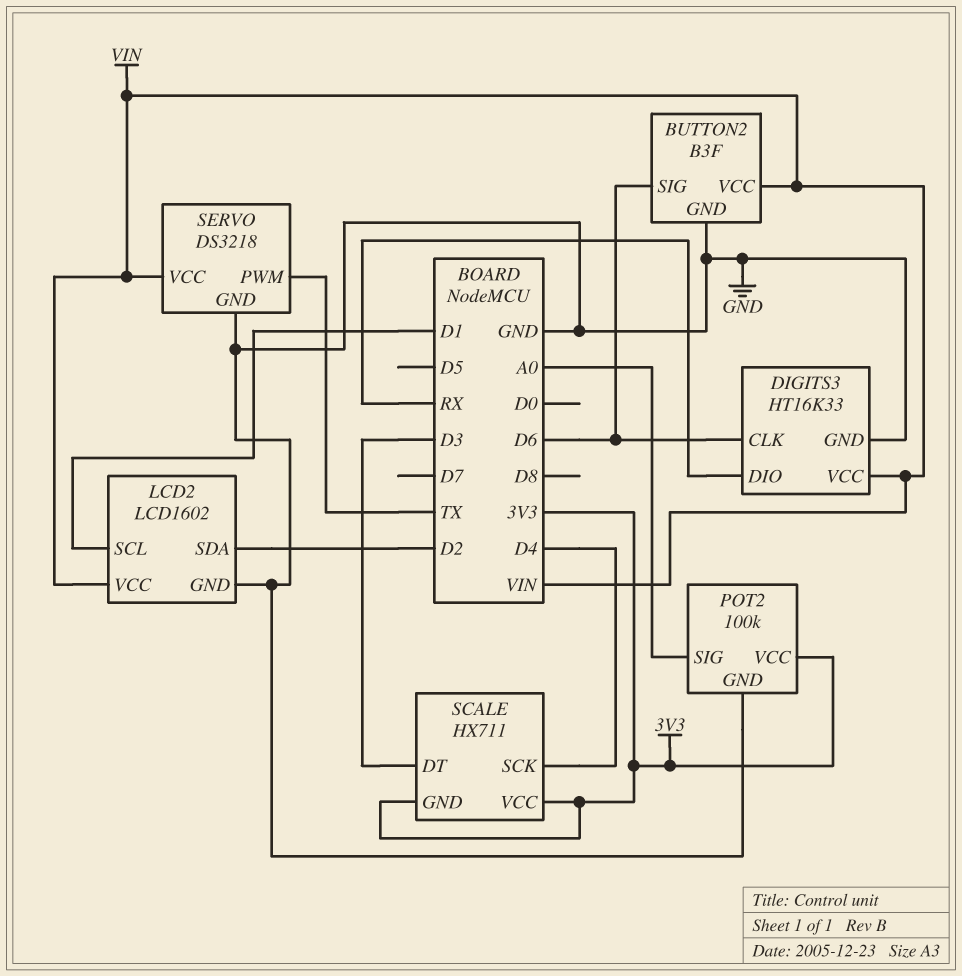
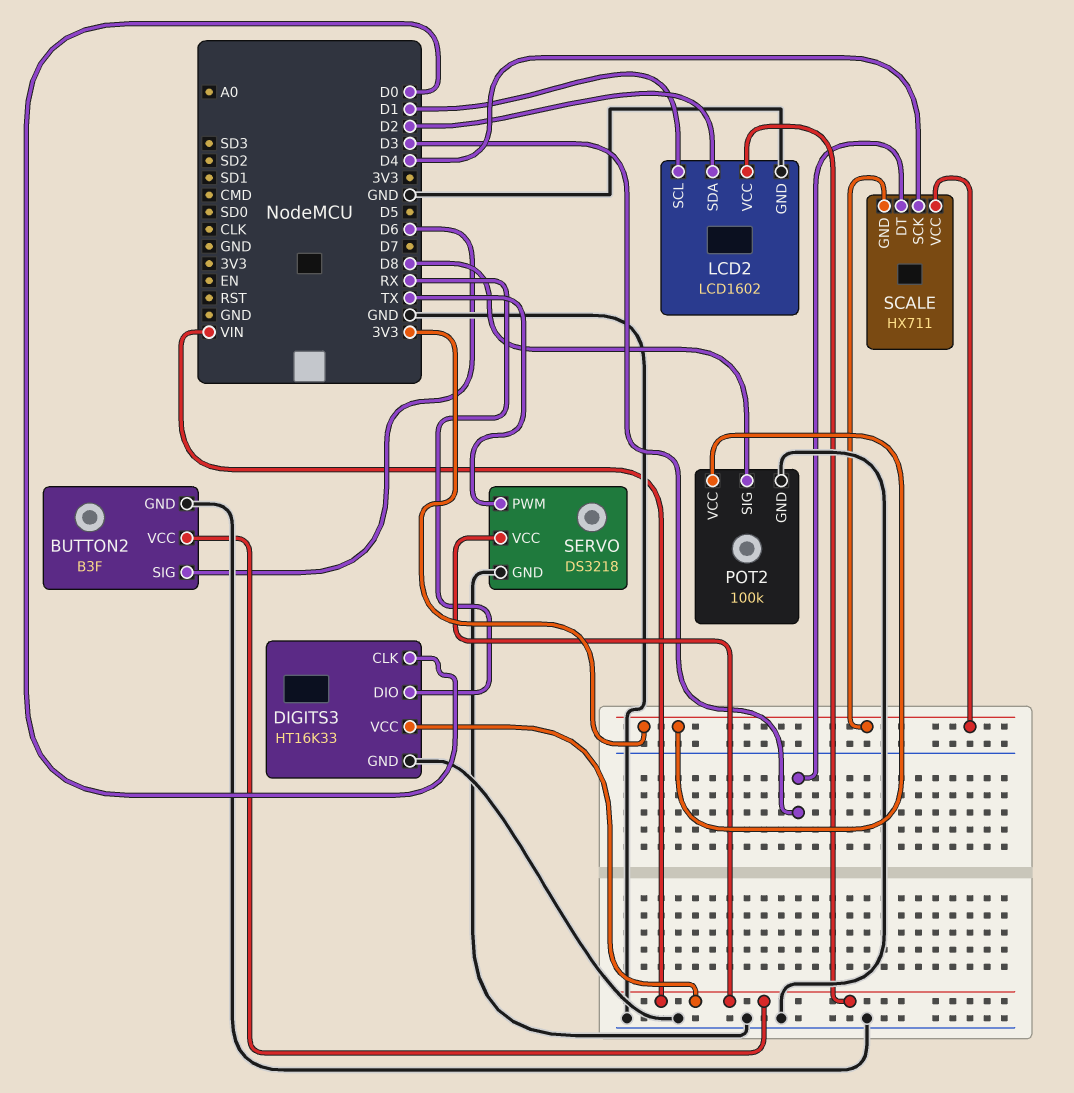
DIGITS3 pin CLK: D6 -> D0
POT2 pin SIG: A0 -> D8

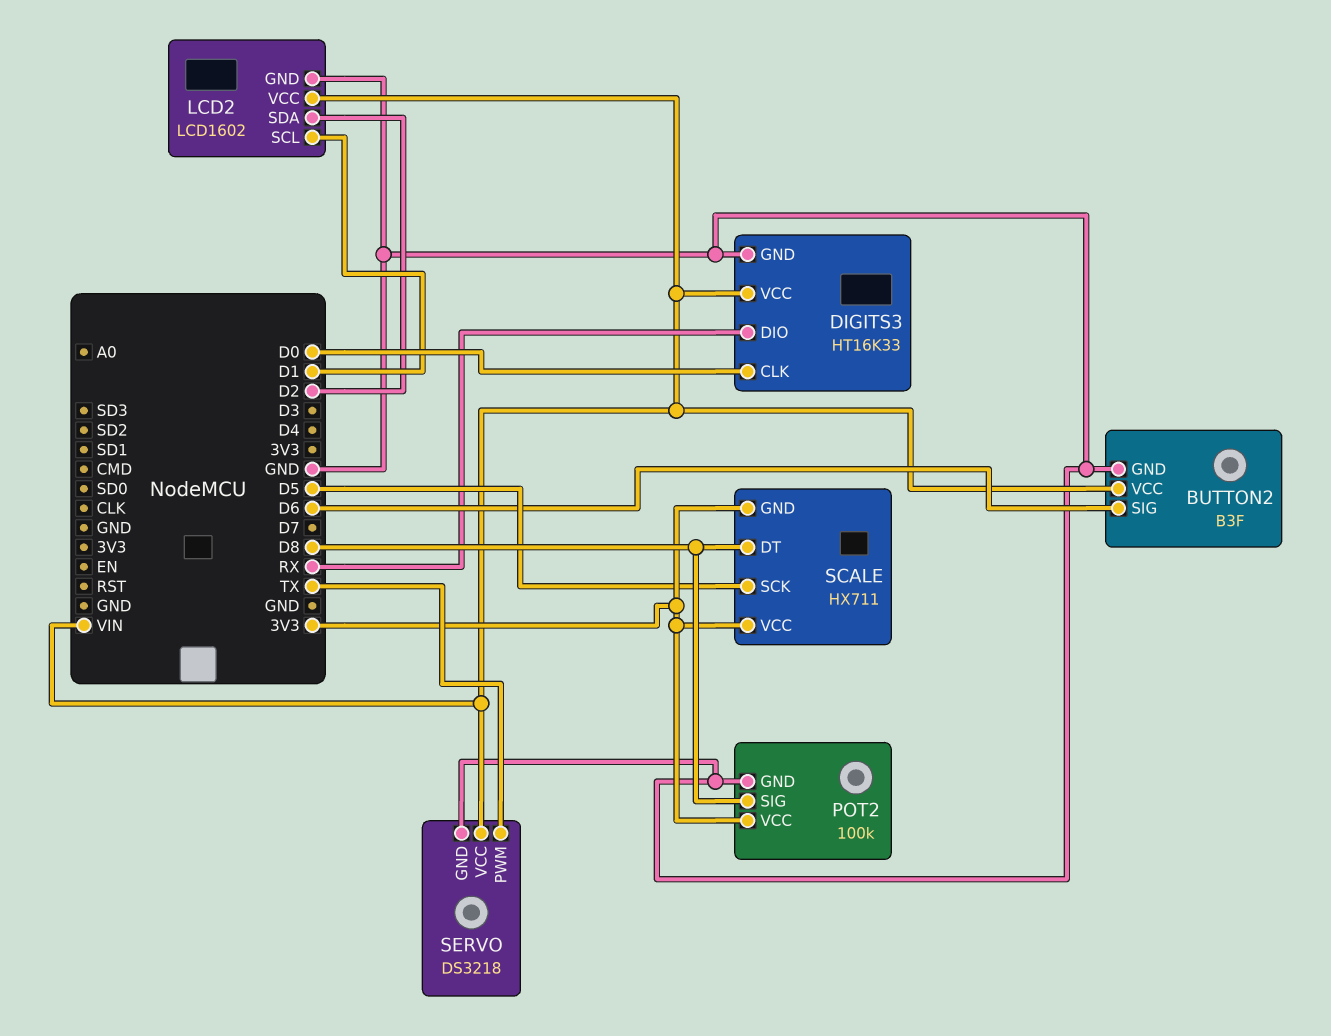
SCALE pin DT: D3 -> D8
SCALE pin SCK: D4 -> D5

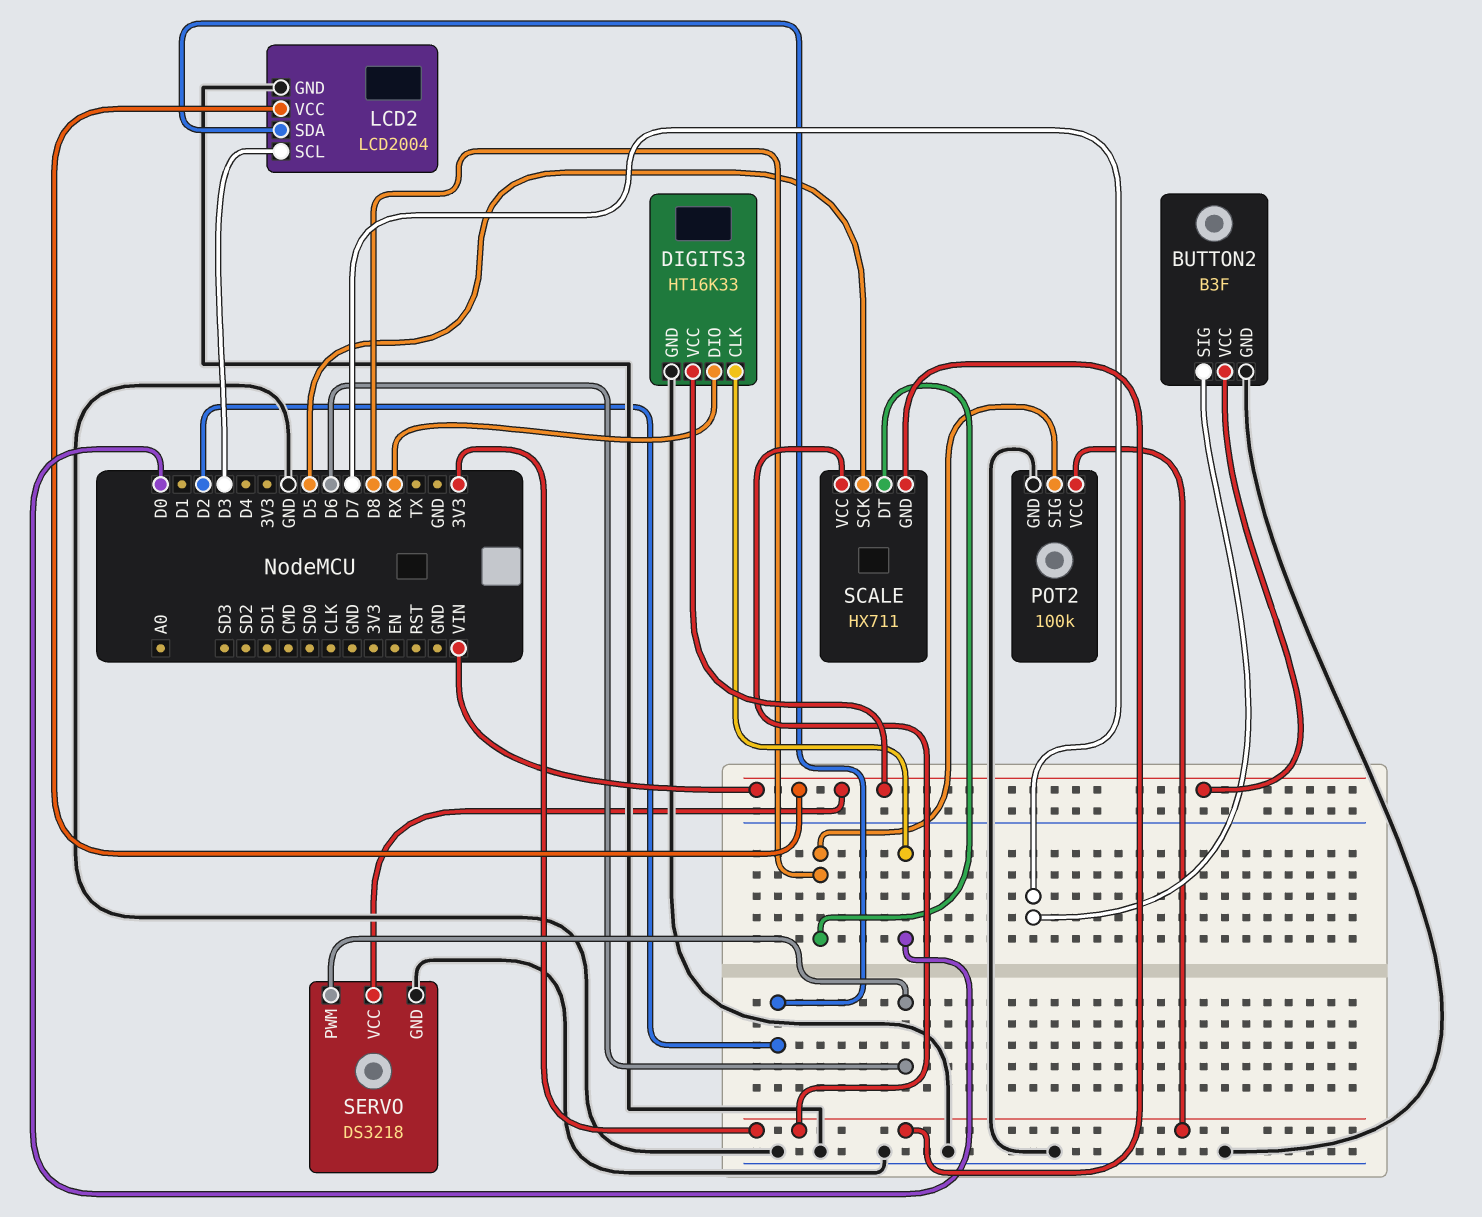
BUTTON2 pin SIG: D6 -> D7
LCD2: LCD1602 -> LCD2004
LCD2 pin SCL: D1 -> D3
SERVO pin PWM: TX -> D6

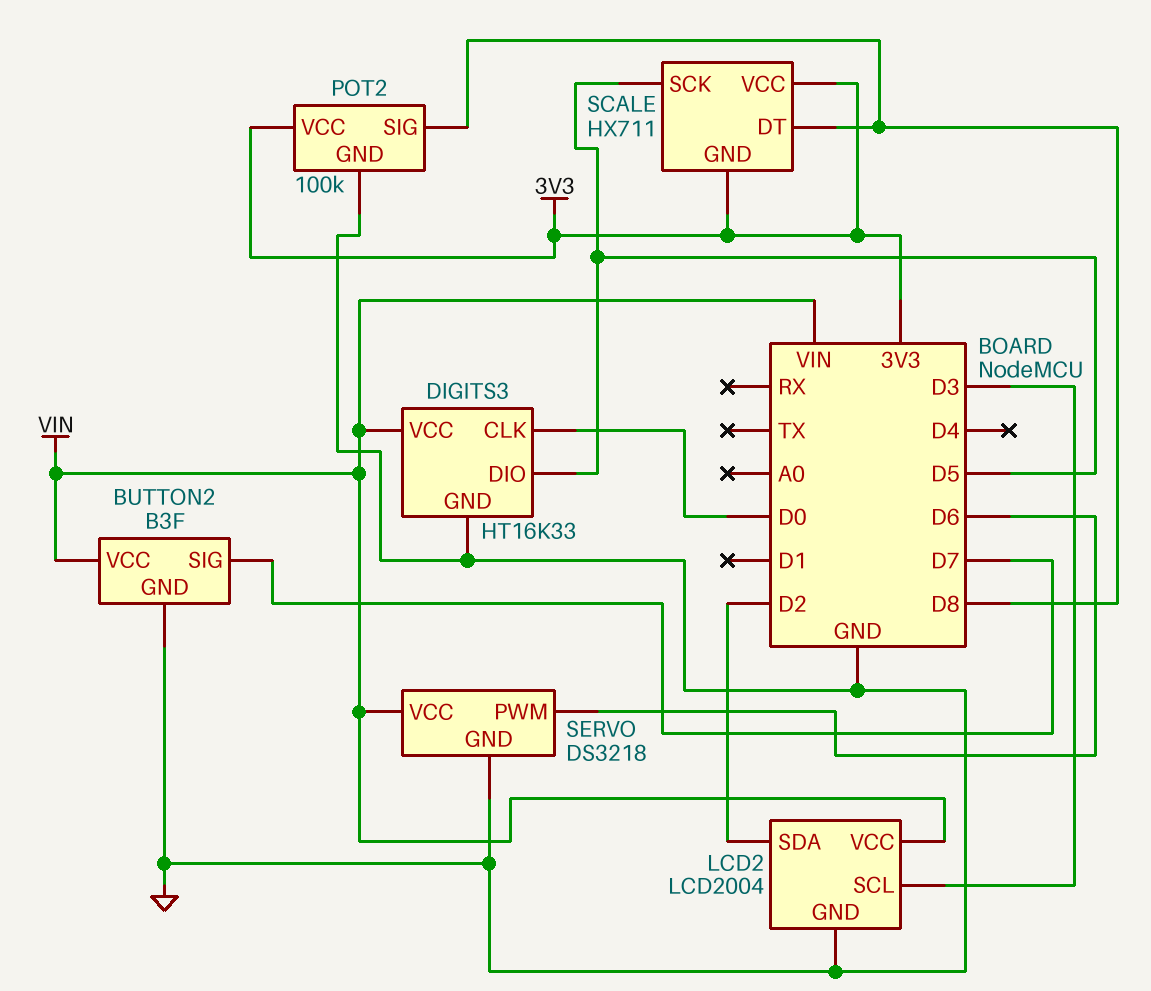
DIGITS3 pin DIO: RX -> D5

